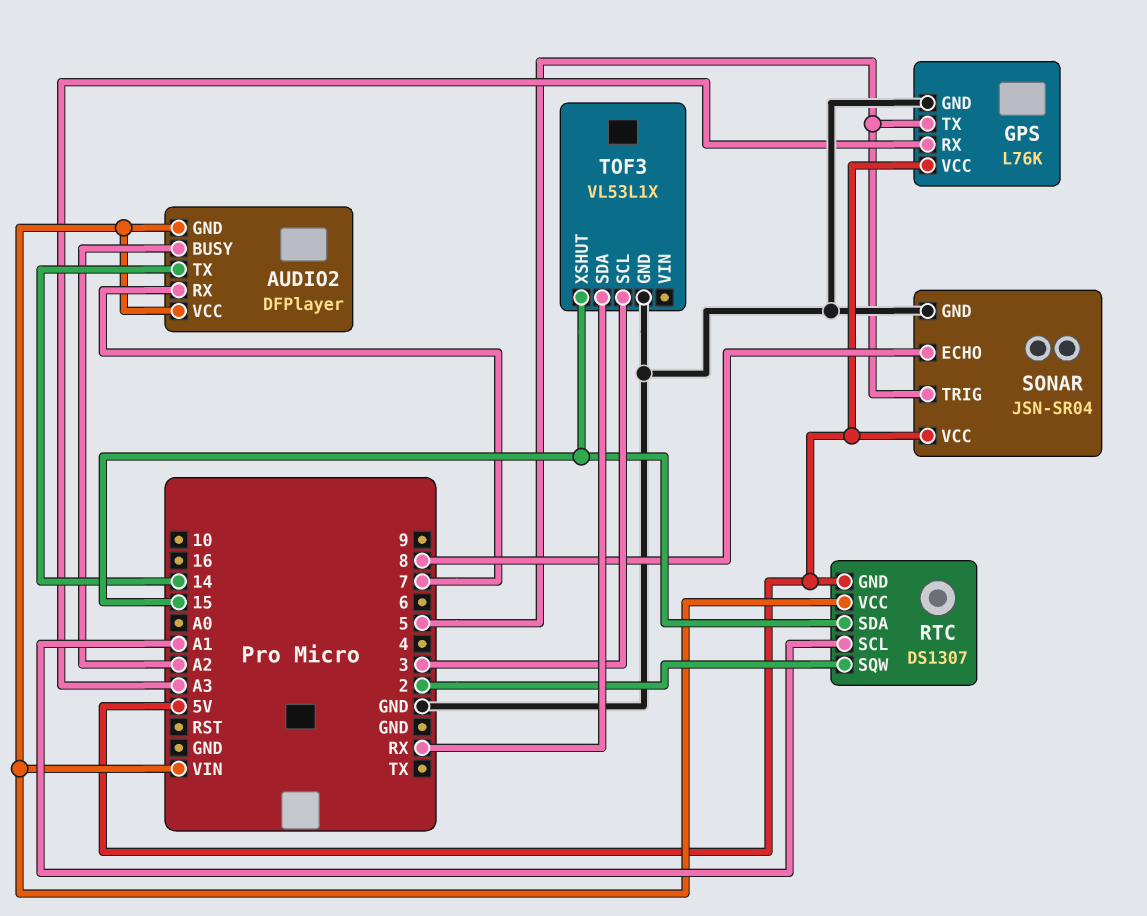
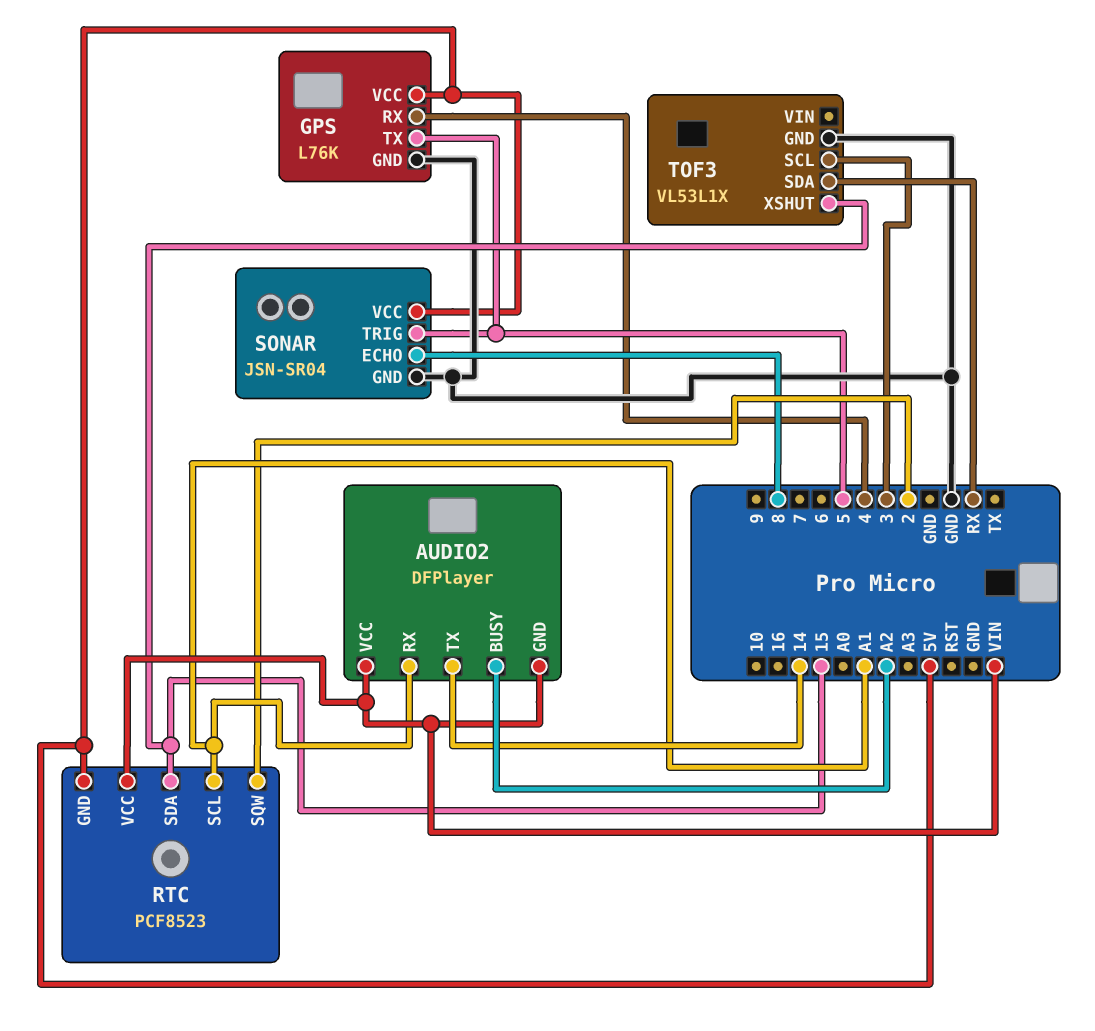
AUDIO2 pin RX: 7 -> A1
GPS pin RX: A3 -> 4
RTC: DS1307 -> PCF8523

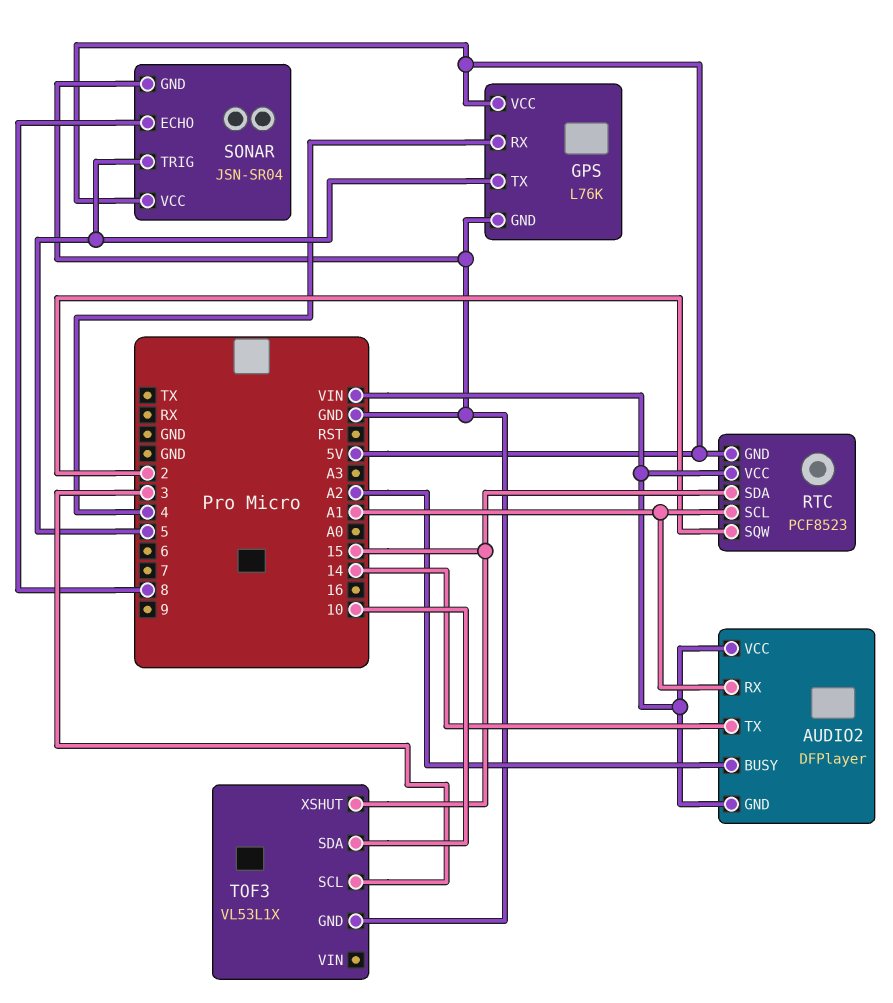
TOF3 pin SDA: RX -> 10

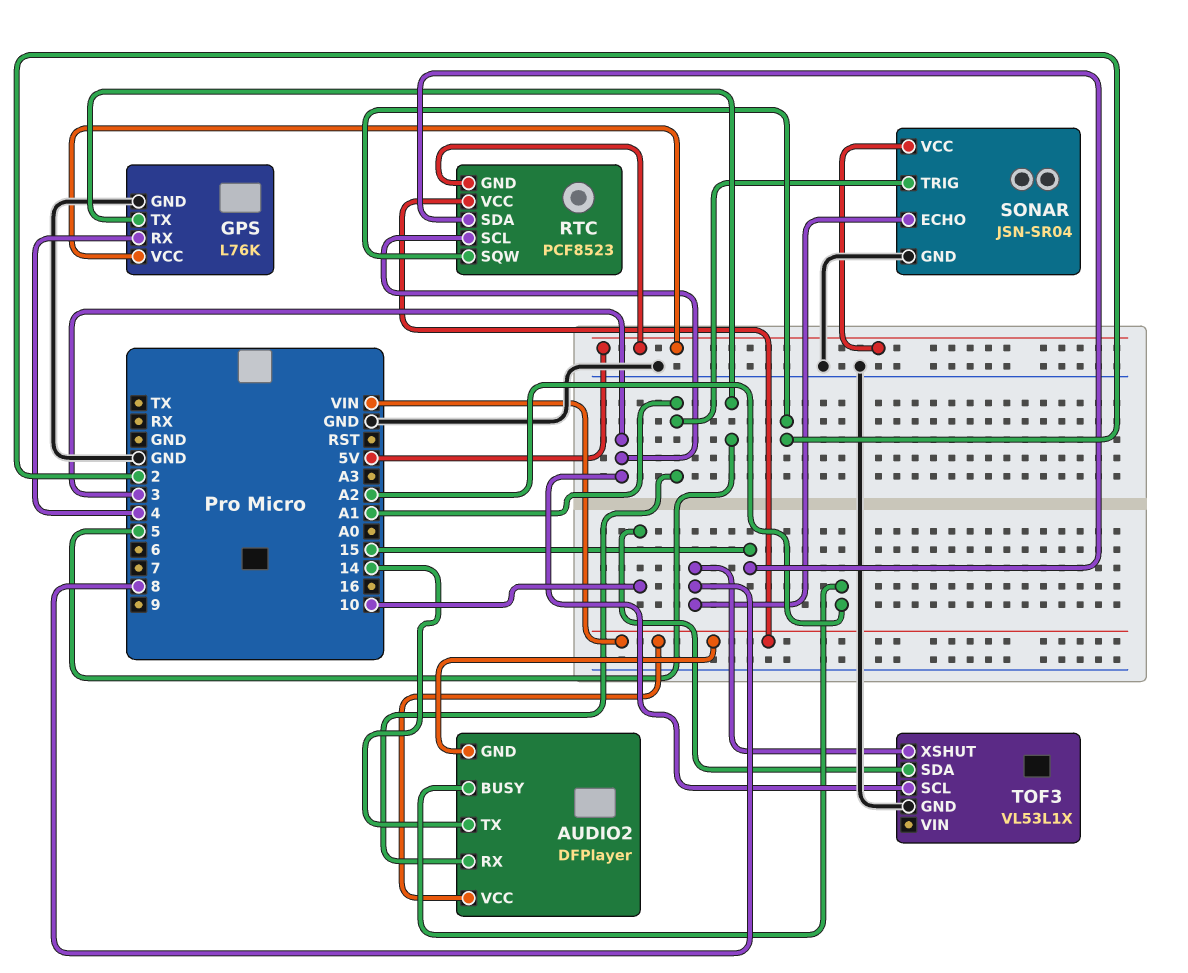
RTC pin SCL: A1 -> 3
SONAR pin TRIG: 5 -> A1
TOF3 pin XSHUT: 15 -> 8

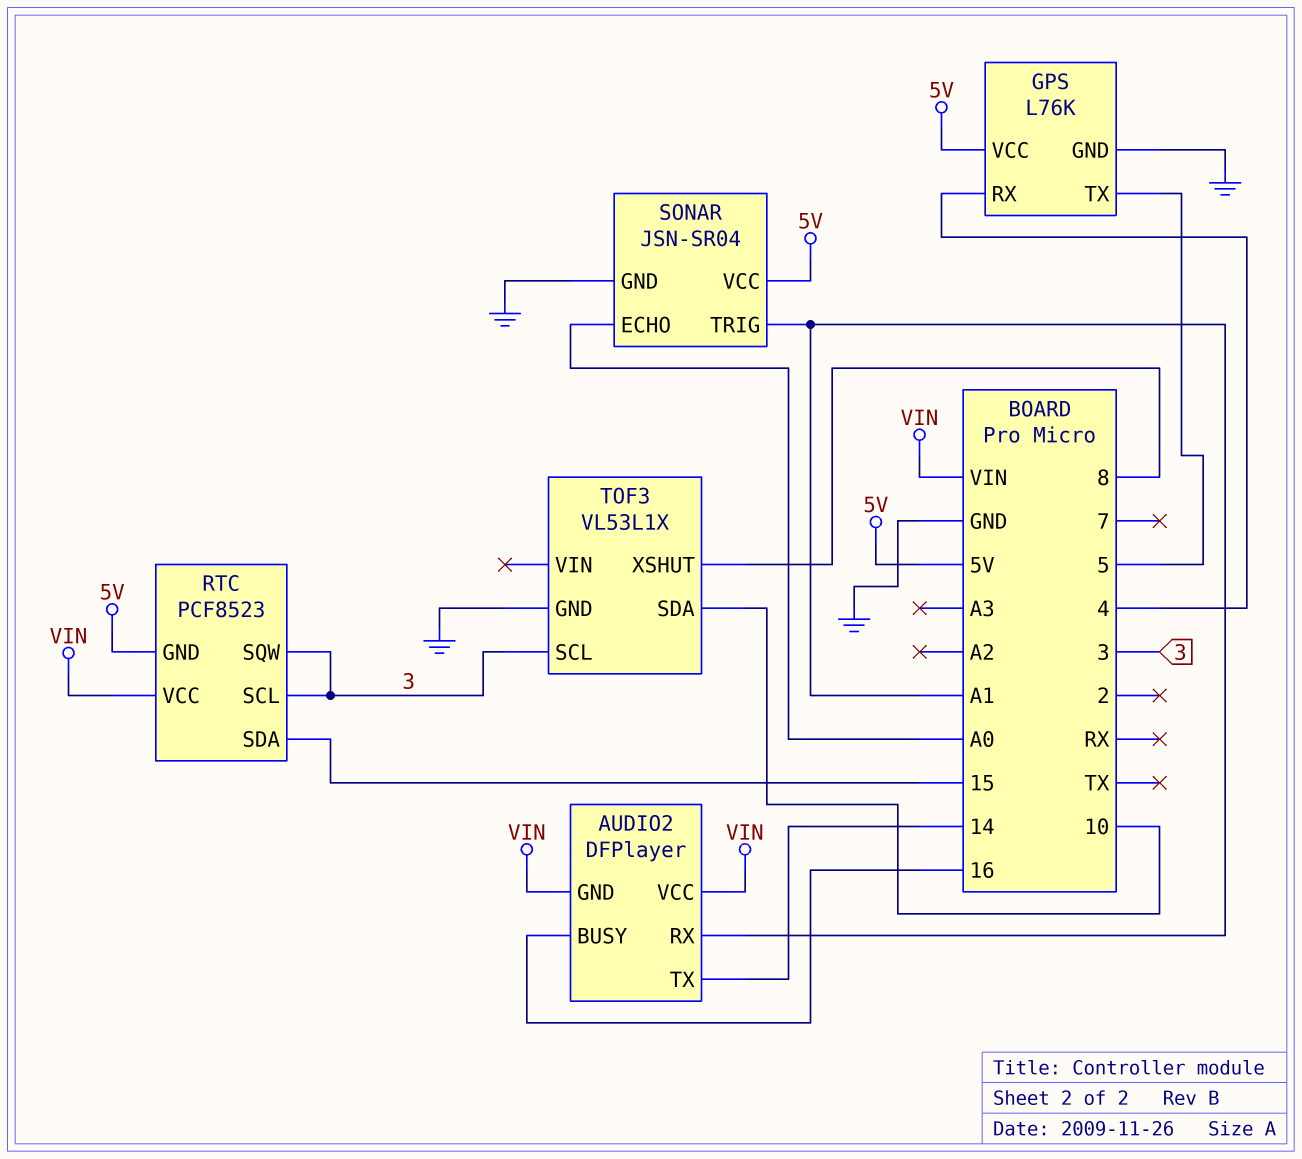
AUDIO2 pin BUSY: A2 -> 16
RTC pin SQW: 2 -> 3
SONAR pin ECHO: 8 -> A0

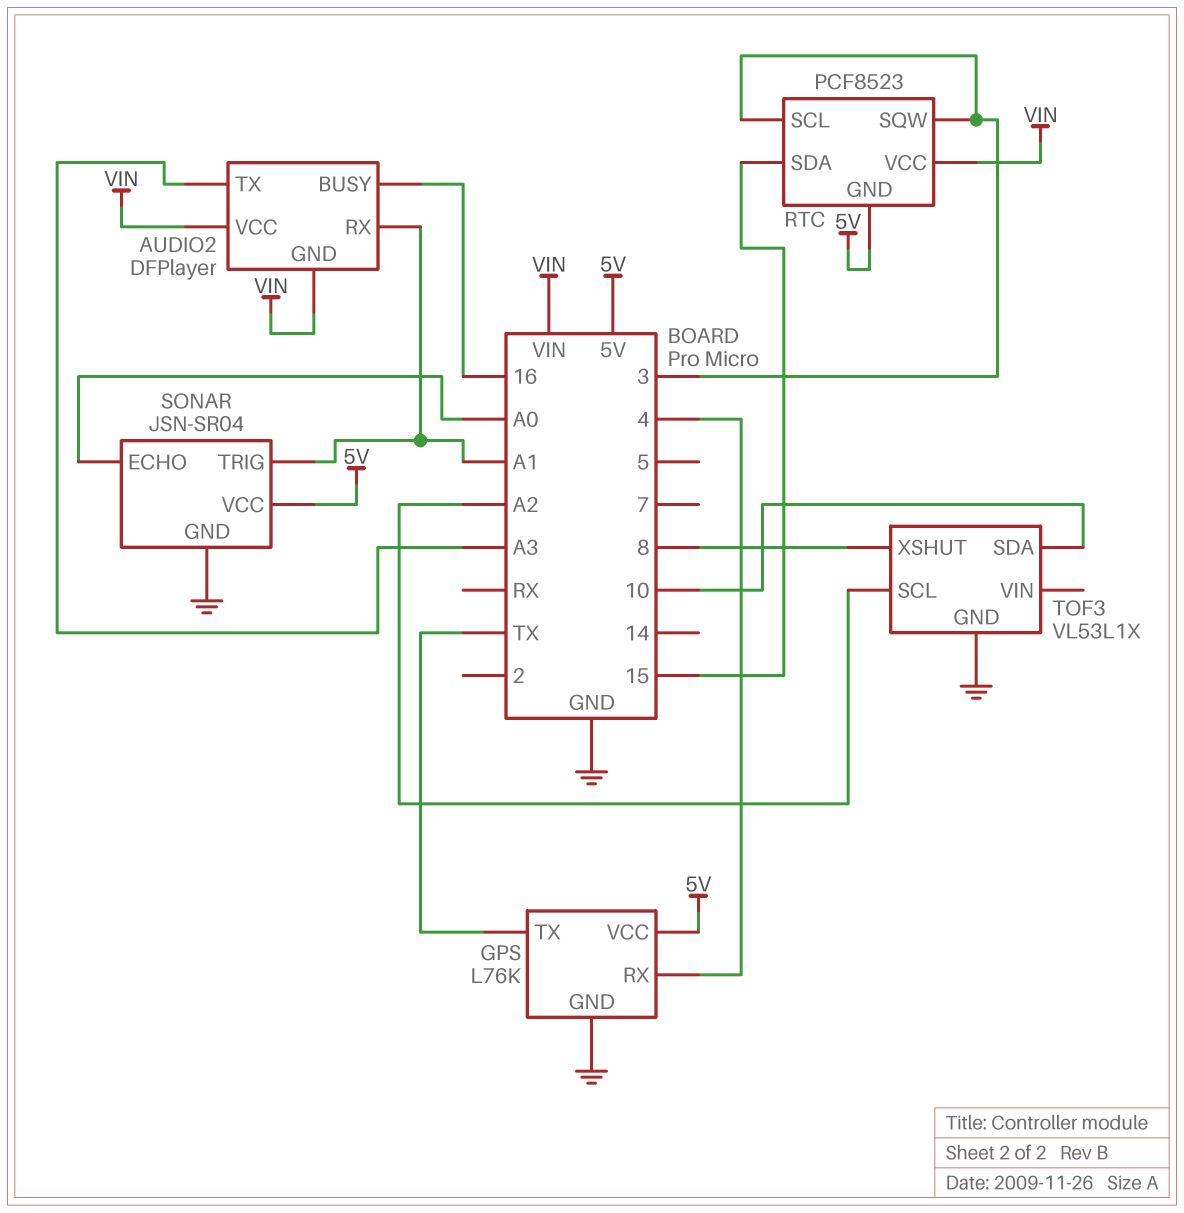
AUDIO2 pin TX: 14 -> A3
GPS pin TX: 5 -> TX
TOF3 pin SCL: 3 -> A2

